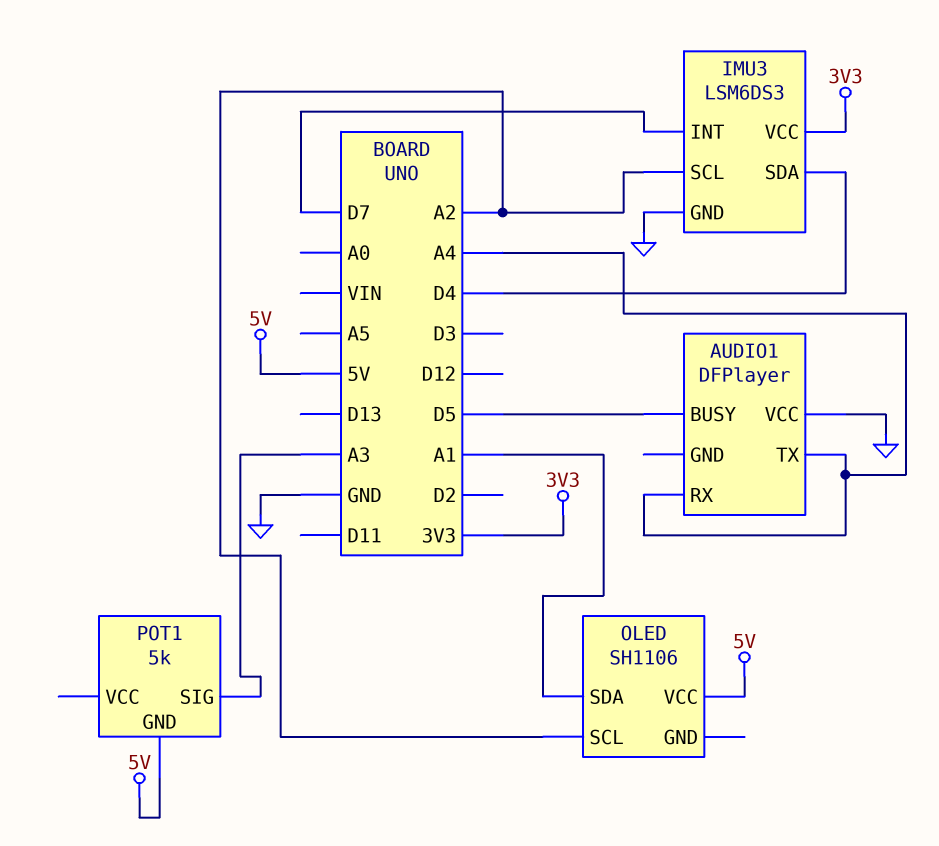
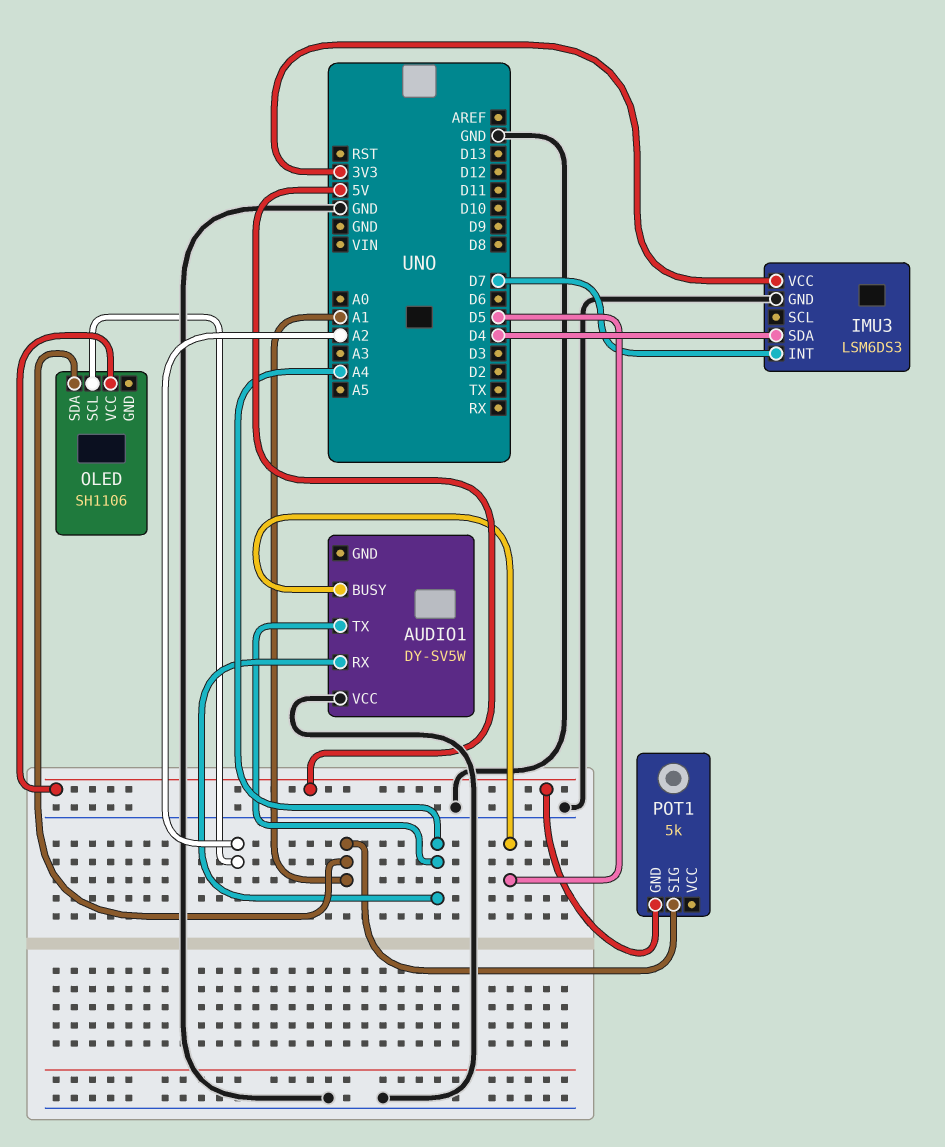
AUDIO1: DFPlayer -> DY-SV5W
IMU3 pin SCL: A2 -> none
POT1 pin SIG: A3 -> A1

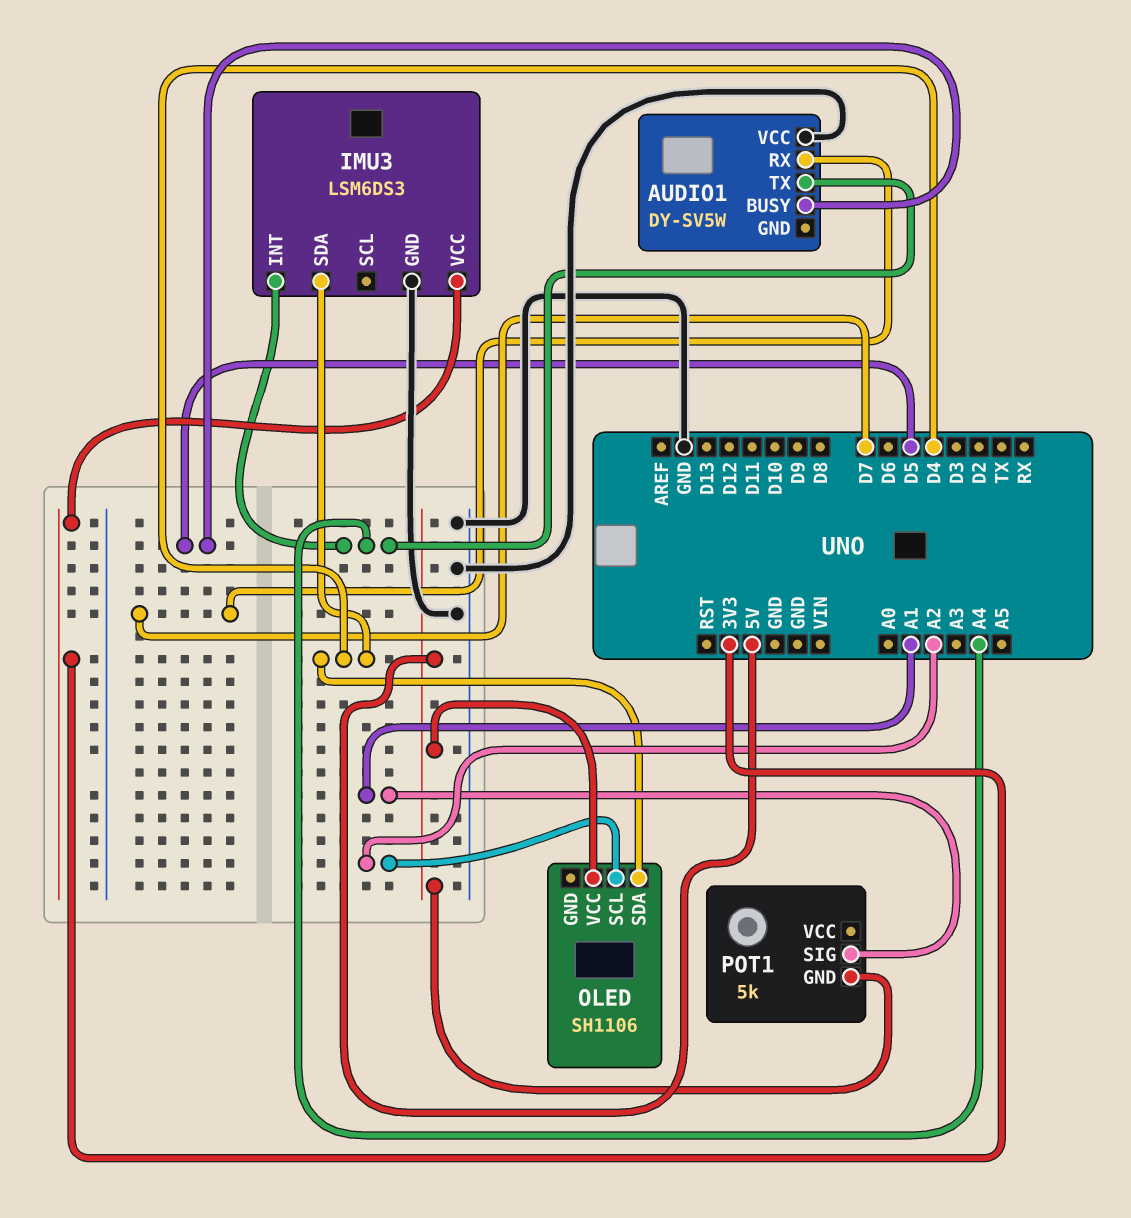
AUDIO1 pin RX: A4 -> D7
IMU3 pin INT: D7 -> A4
OLED pin SDA: A1 -> D4

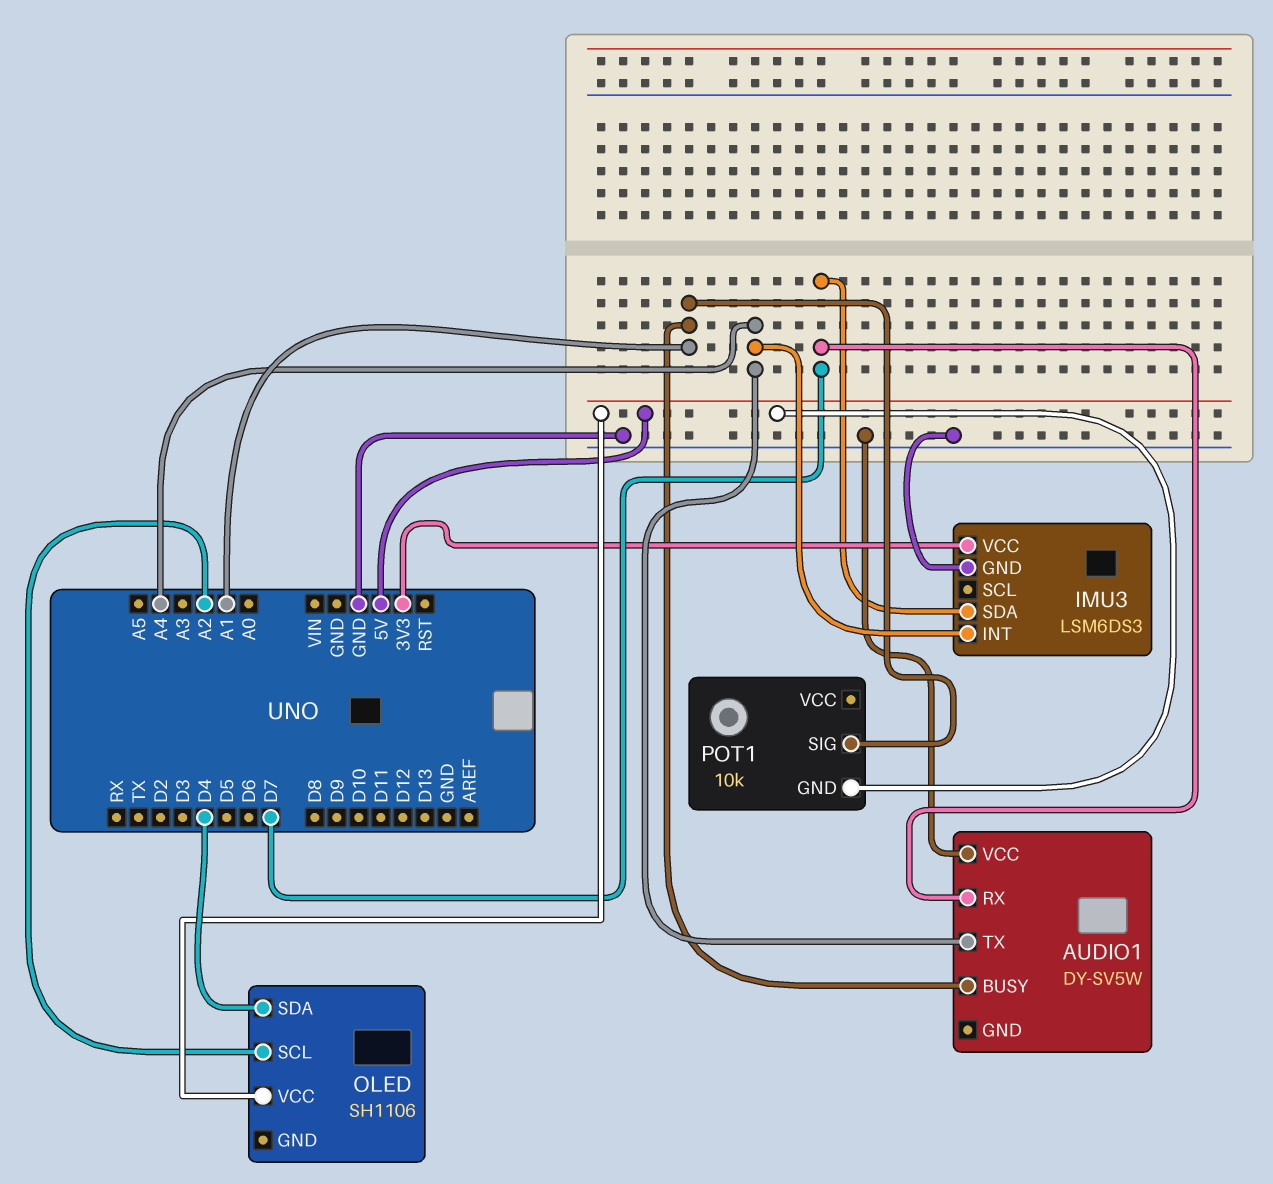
AUDIO1 pin BUSY: D5 -> A1
IMU3 pin SDA: D4 -> D7
POT1: 5k -> 10k

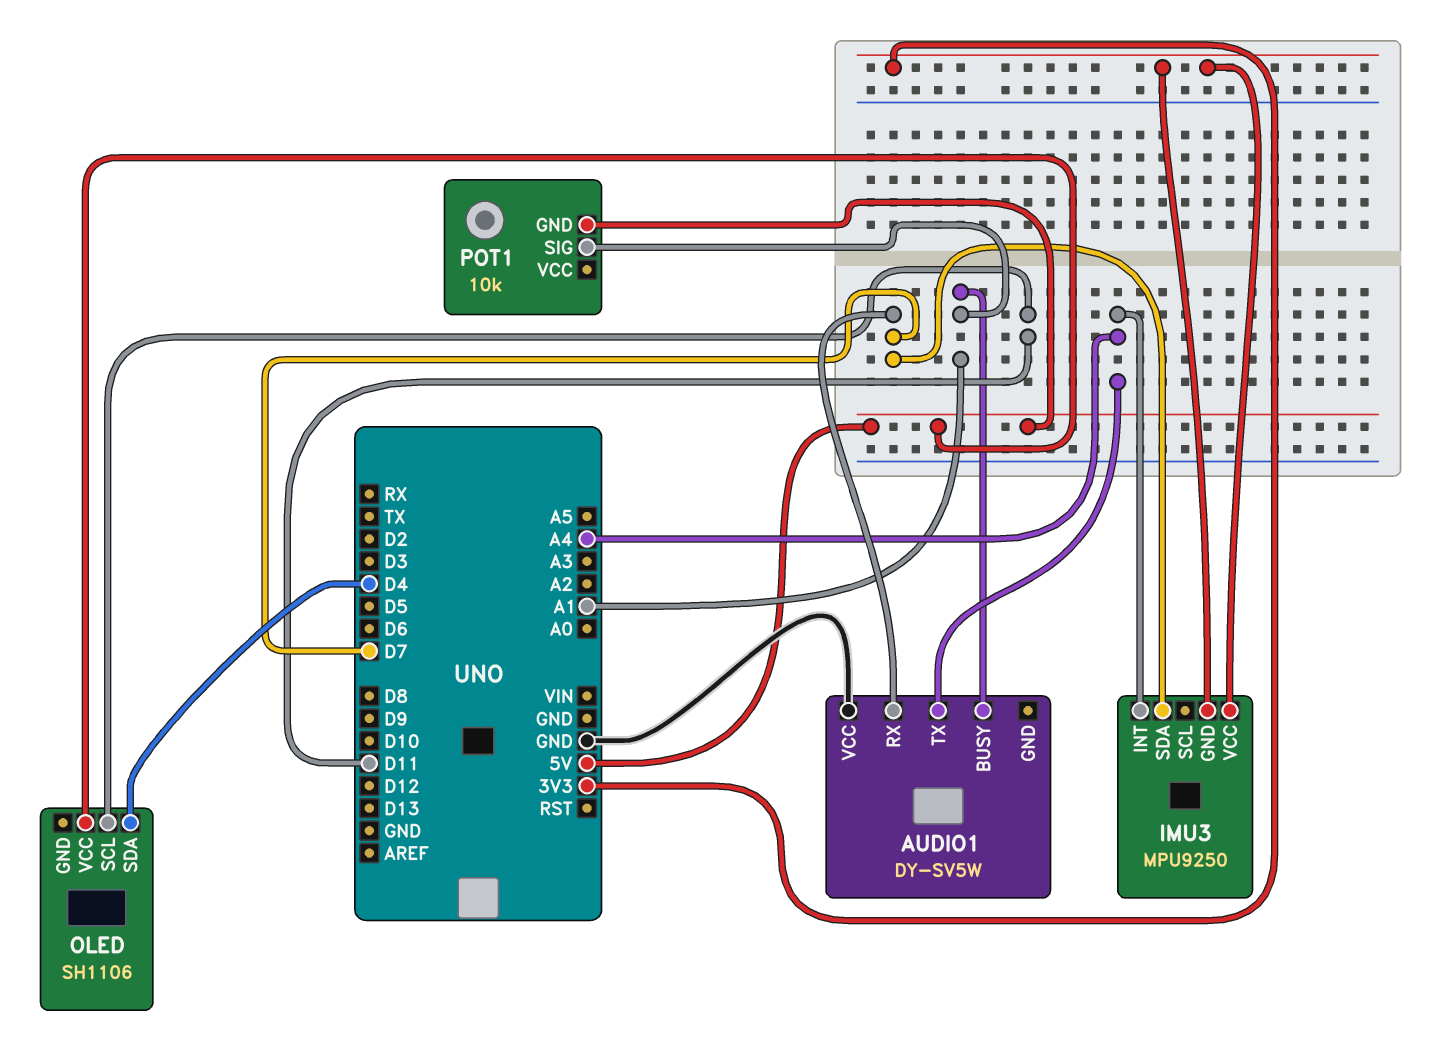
IMU3: LSM6DS3 -> MPU9250
IMU3 pin GND: GND -> 3V3
OLED pin SCL: A2 -> D11

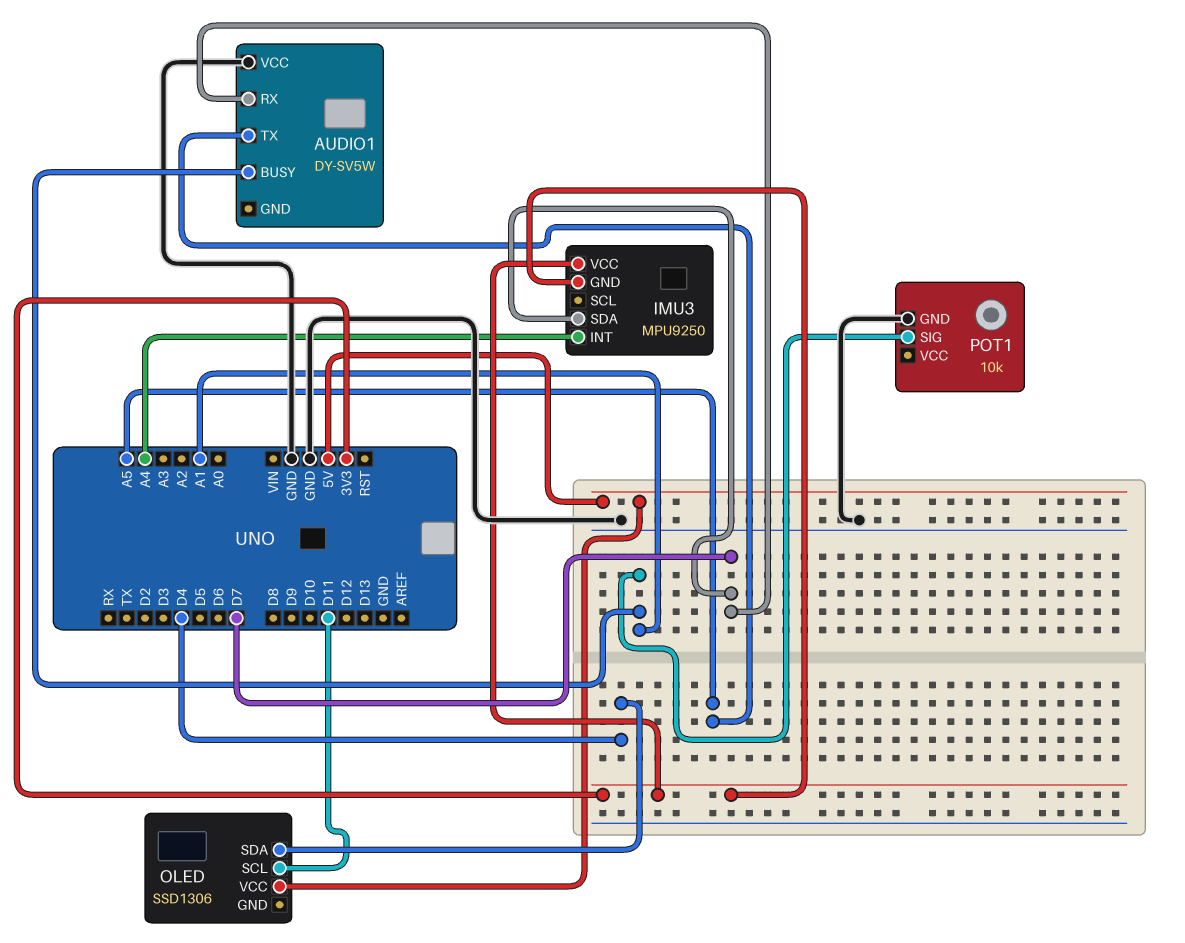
AUDIO1 pin TX: A4 -> A5
OLED: SH1106 -> SSD1306
POT1 pin GND: 5V -> GND

